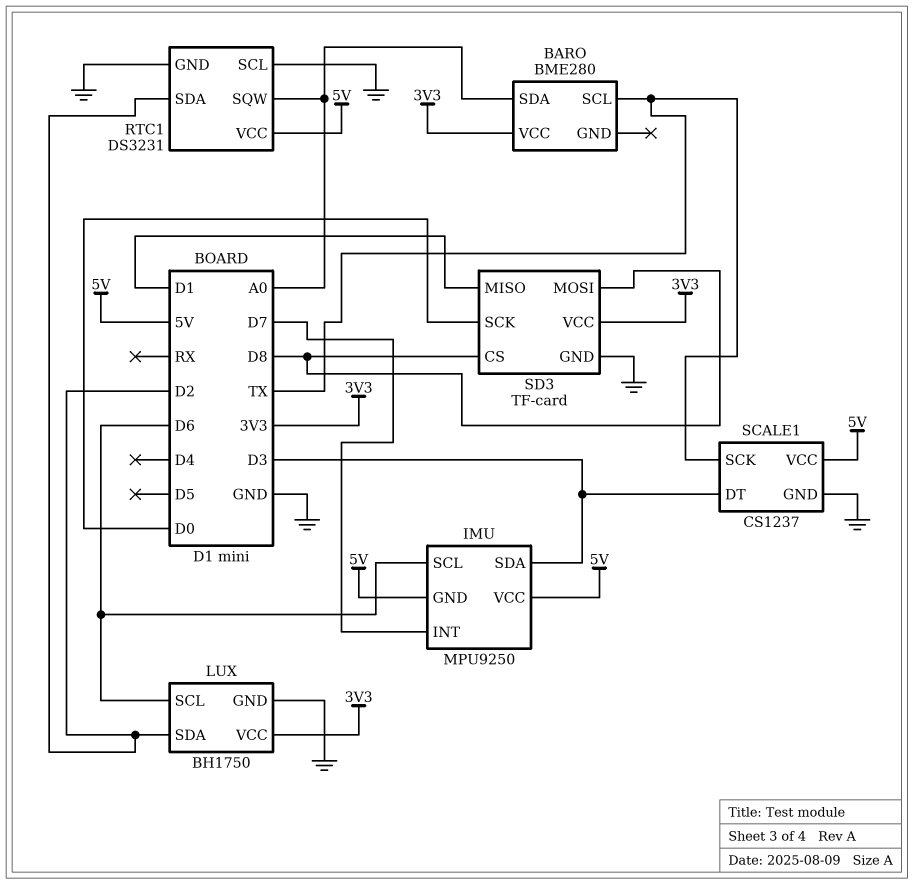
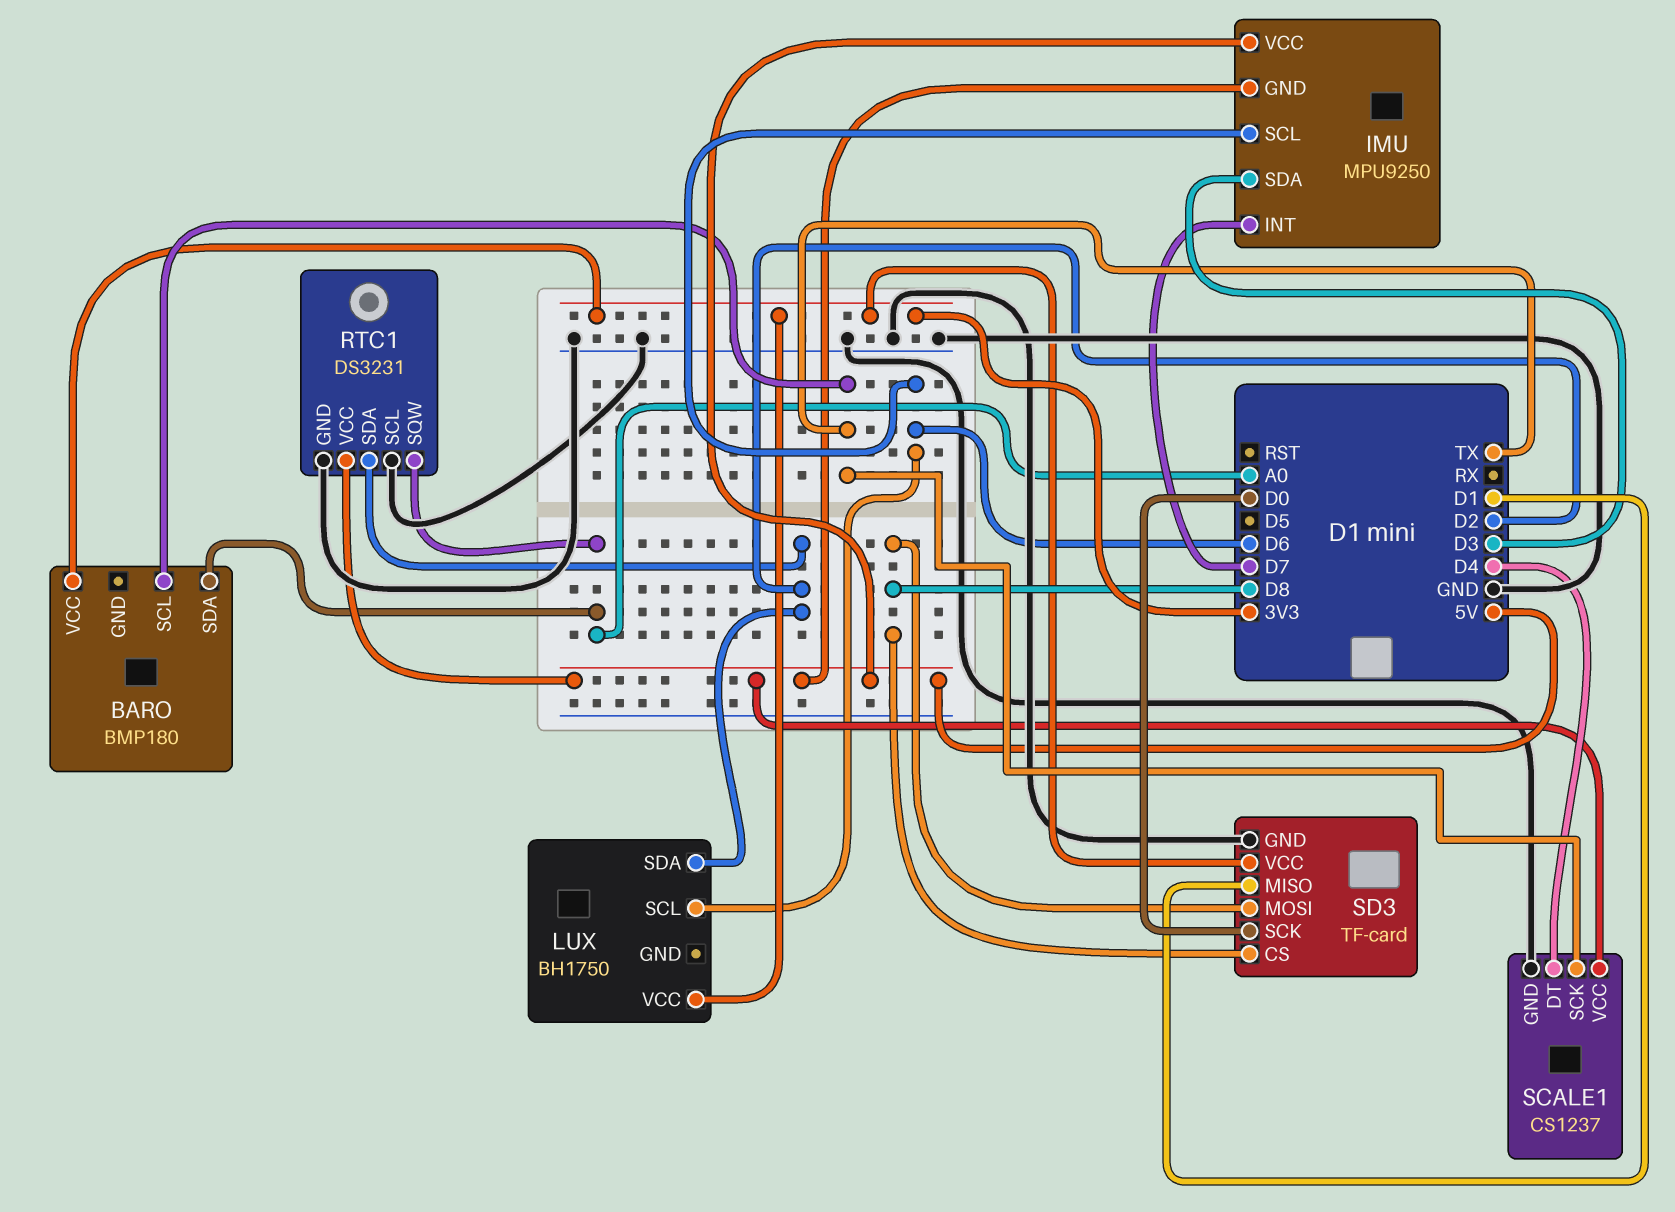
BARO: BME280 -> BMP180
LUX pin GND: GND -> none
SCALE1 pin DT: D3 -> D4

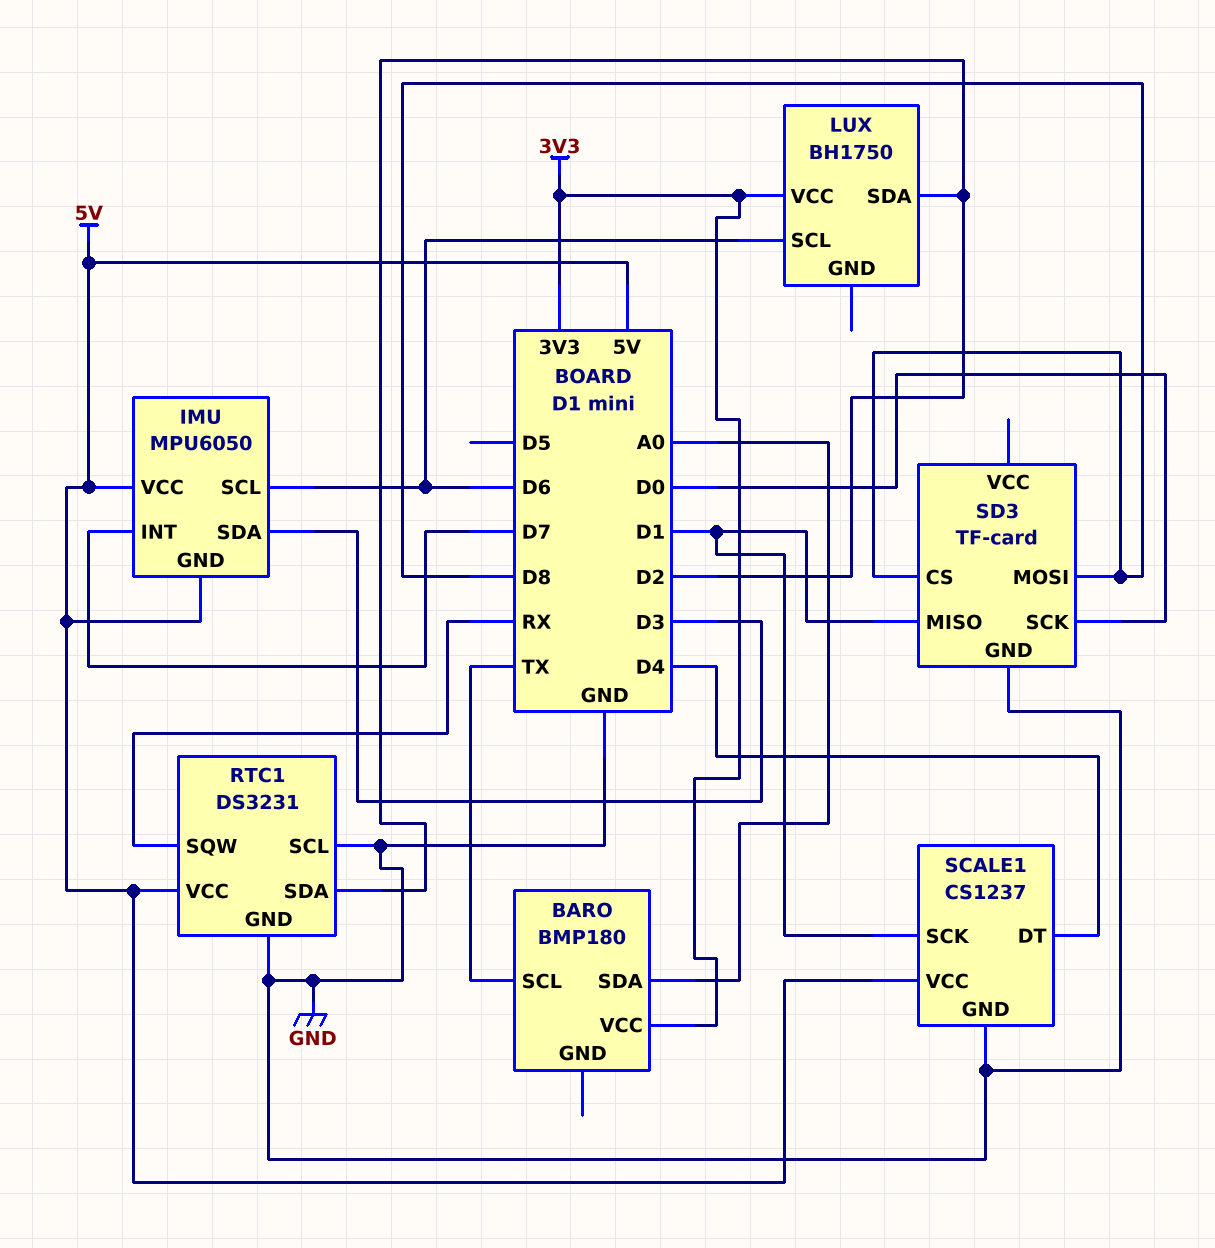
IMU: MPU9250 -> MPU6050
RTC1 pin SQW: A0 -> RX
SCALE1 pin SCK: TX -> D1
SD3 pin VCC: 3V3 -> none

